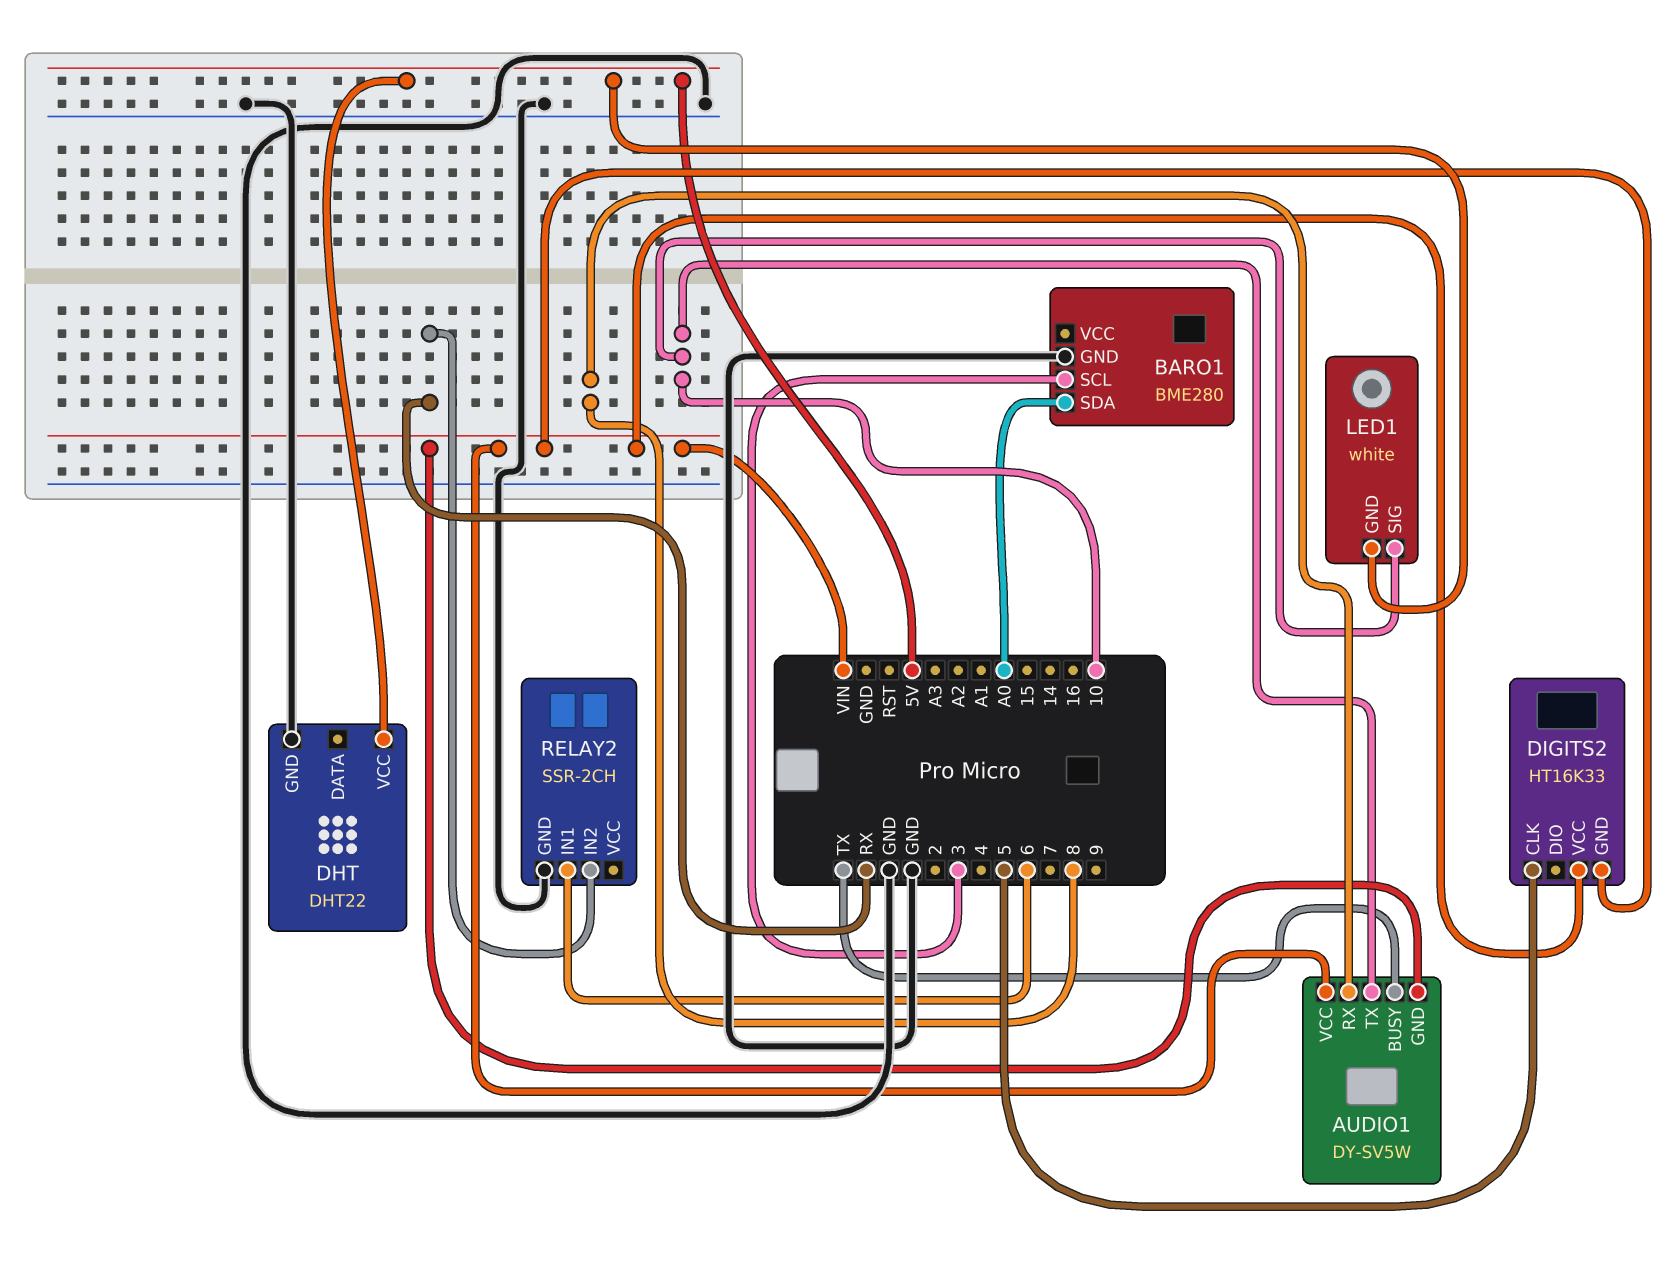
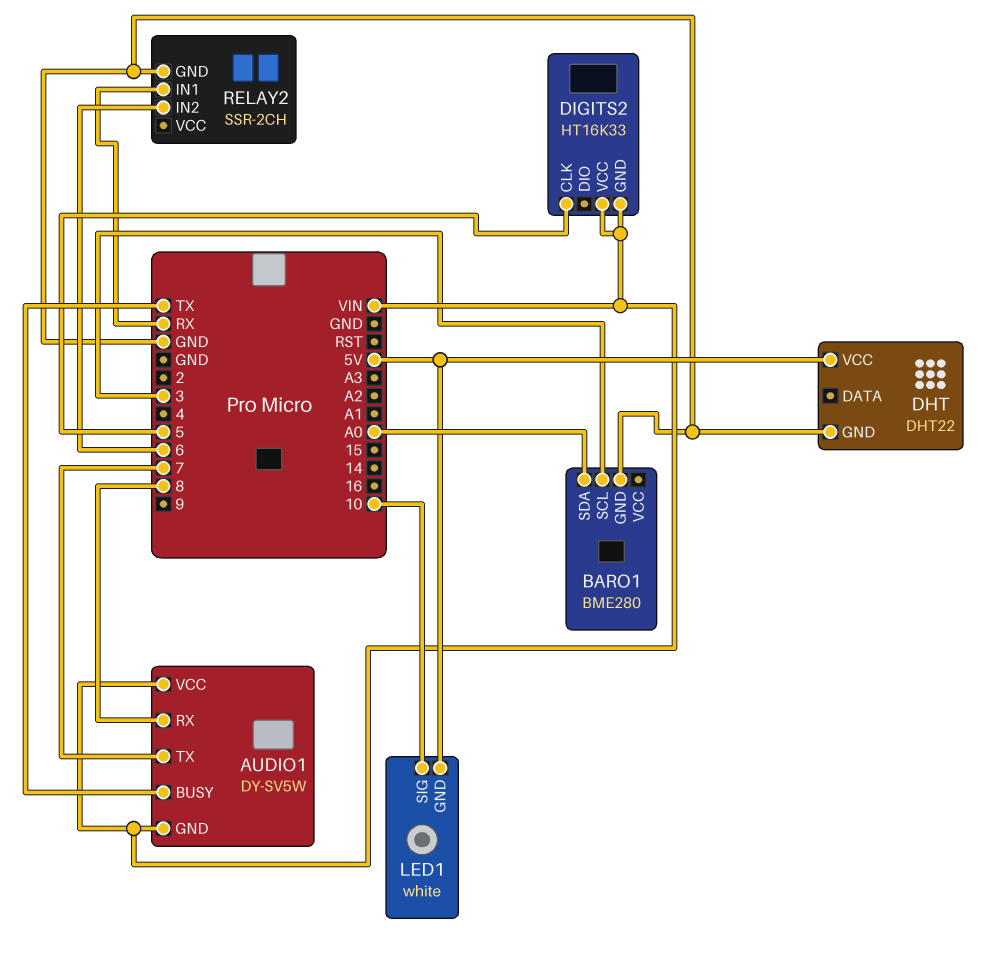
AUDIO1 pin TX: 10 -> 7
RELAY2 pin IN1: 6 -> RX
RELAY2 pin IN2: RX -> 6

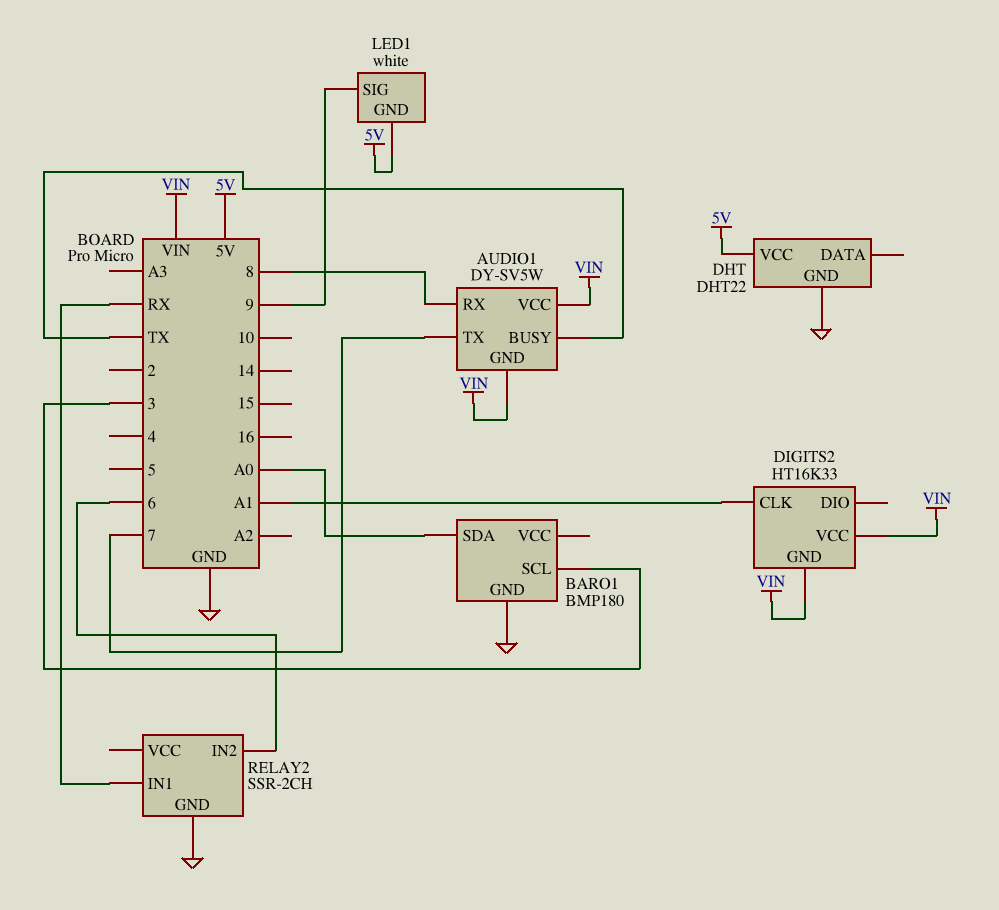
BARO1: BME280 -> BMP180
DIGITS2 pin CLK: 5 -> A1
LED1 pin SIG: 10 -> 9

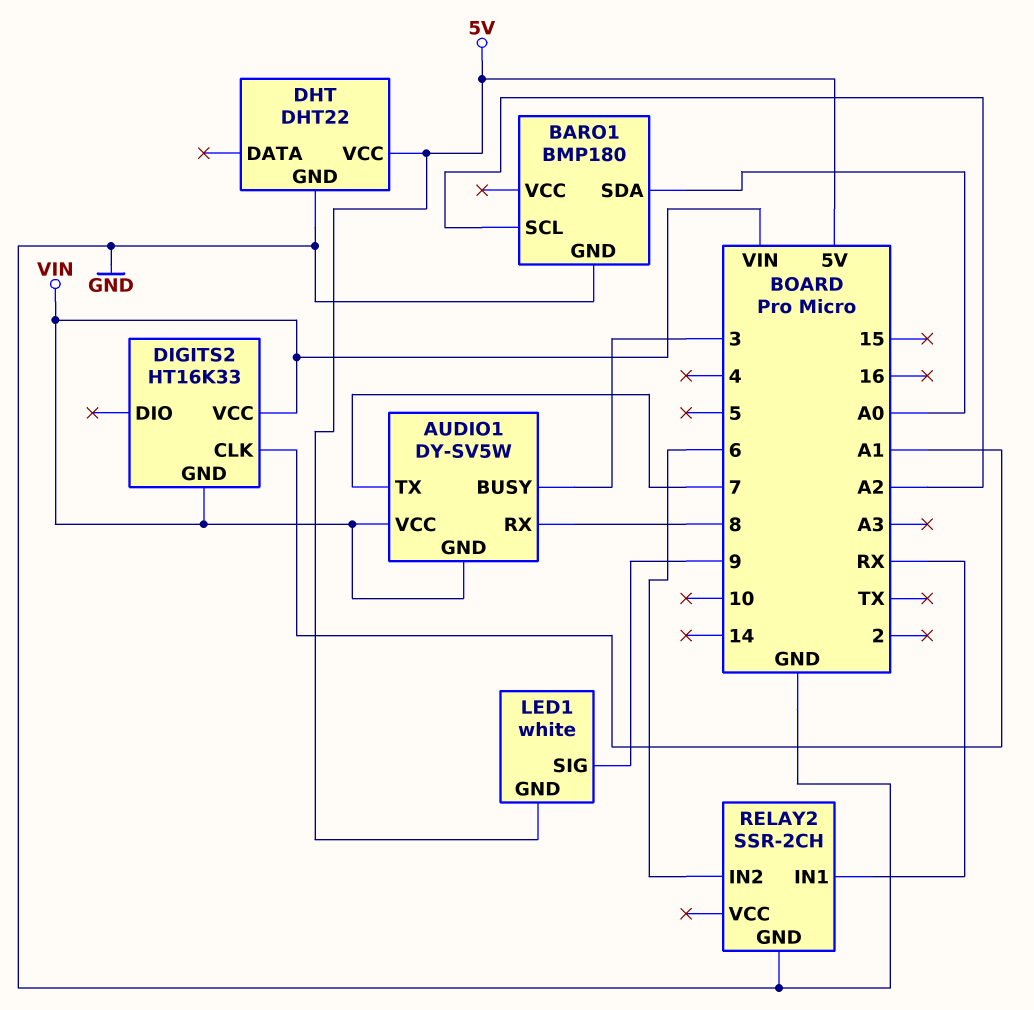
AUDIO1 pin BUSY: TX -> 3
BARO1 pin SCL: 3 -> A2

